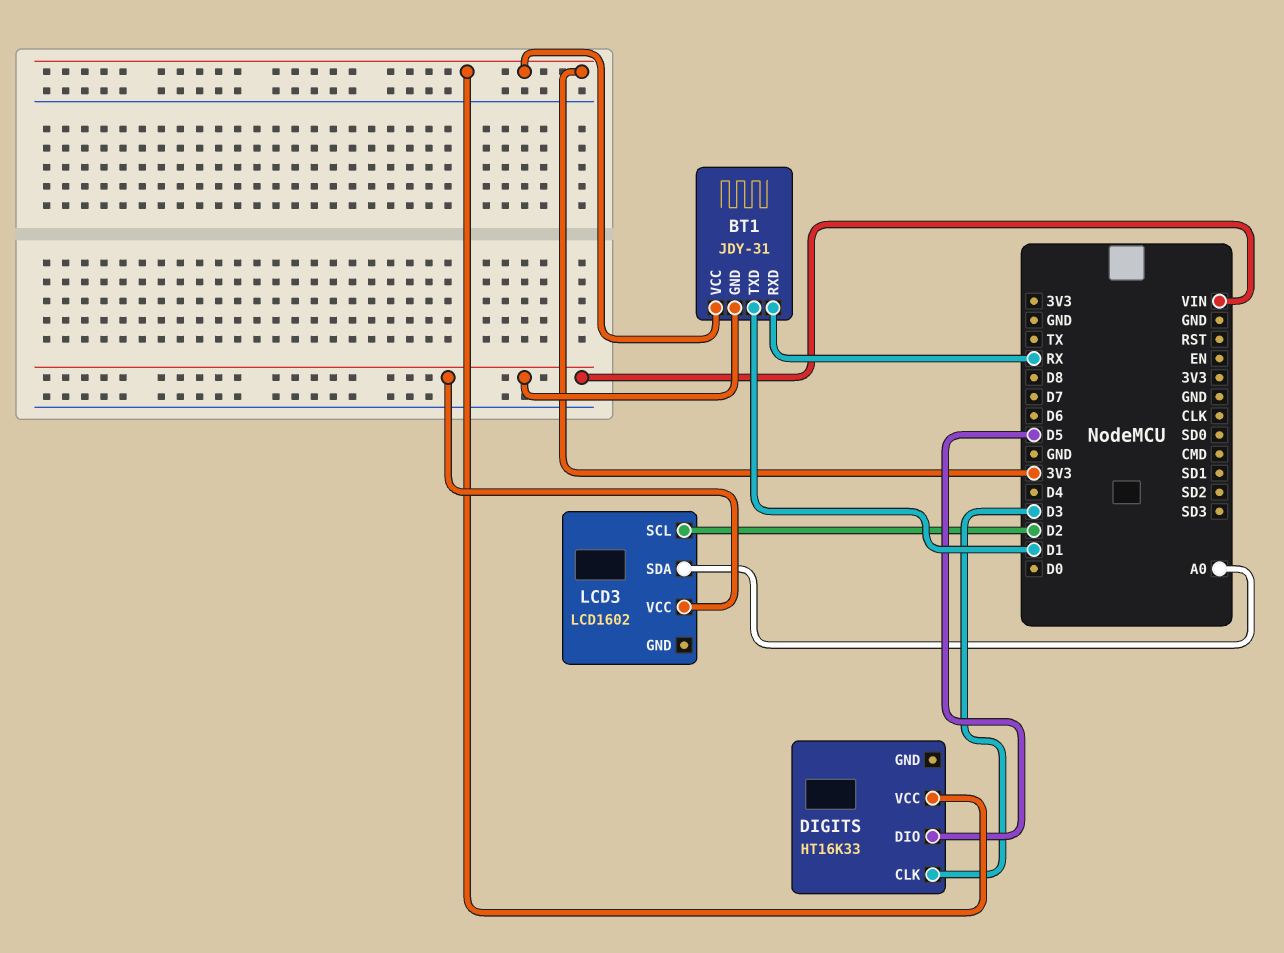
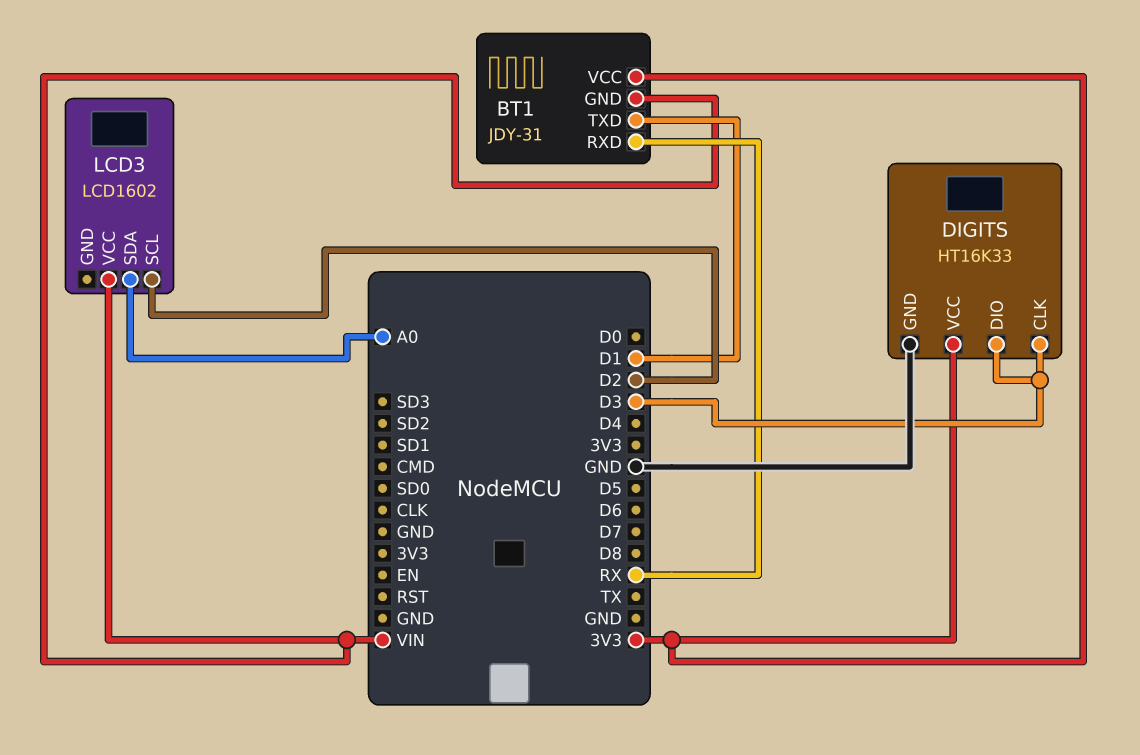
DIGITS pin DIO: D5 -> D3
DIGITS pin GND: none -> GND

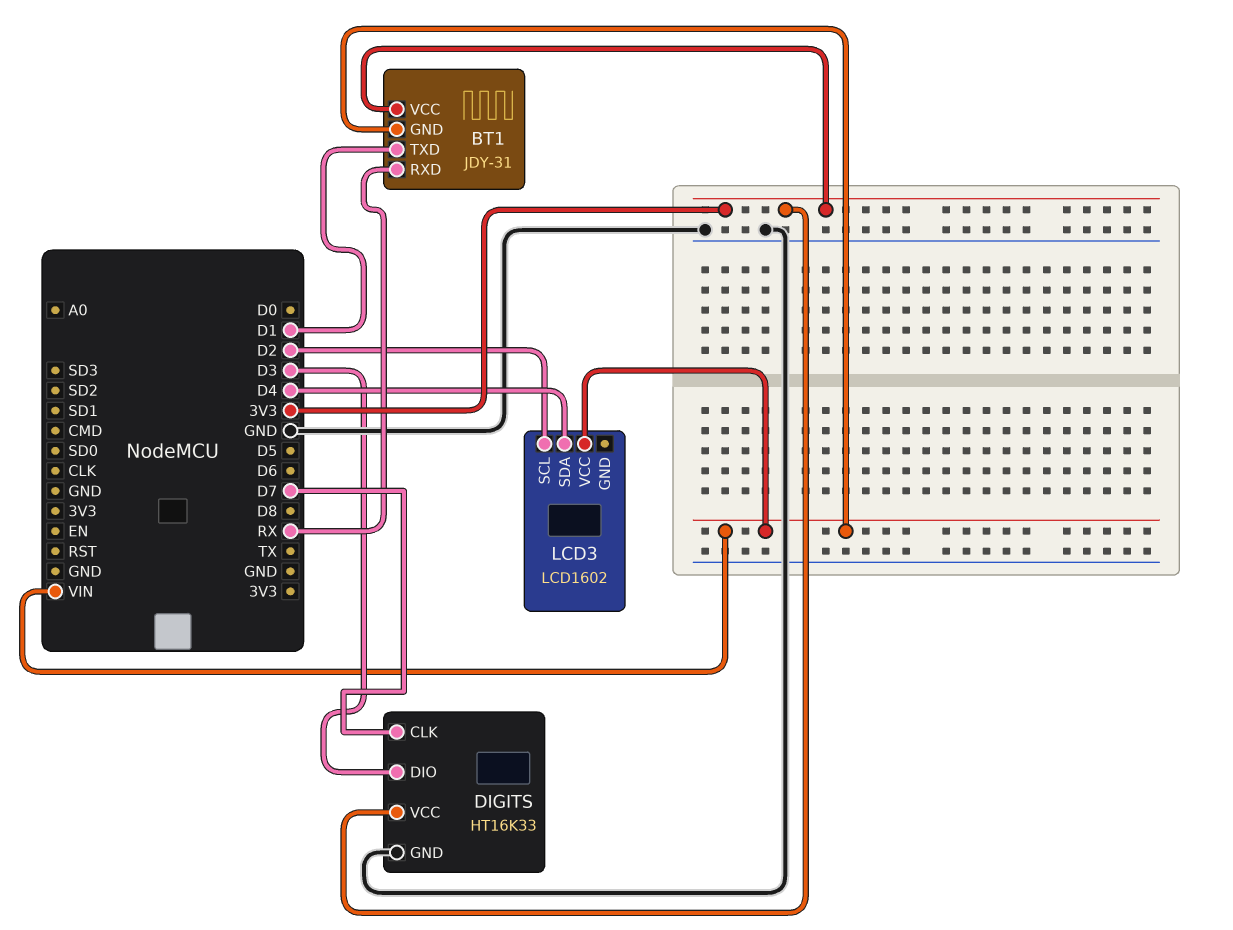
DIGITS pin CLK: D3 -> D7
LCD3 pin SDA: A0 -> D4

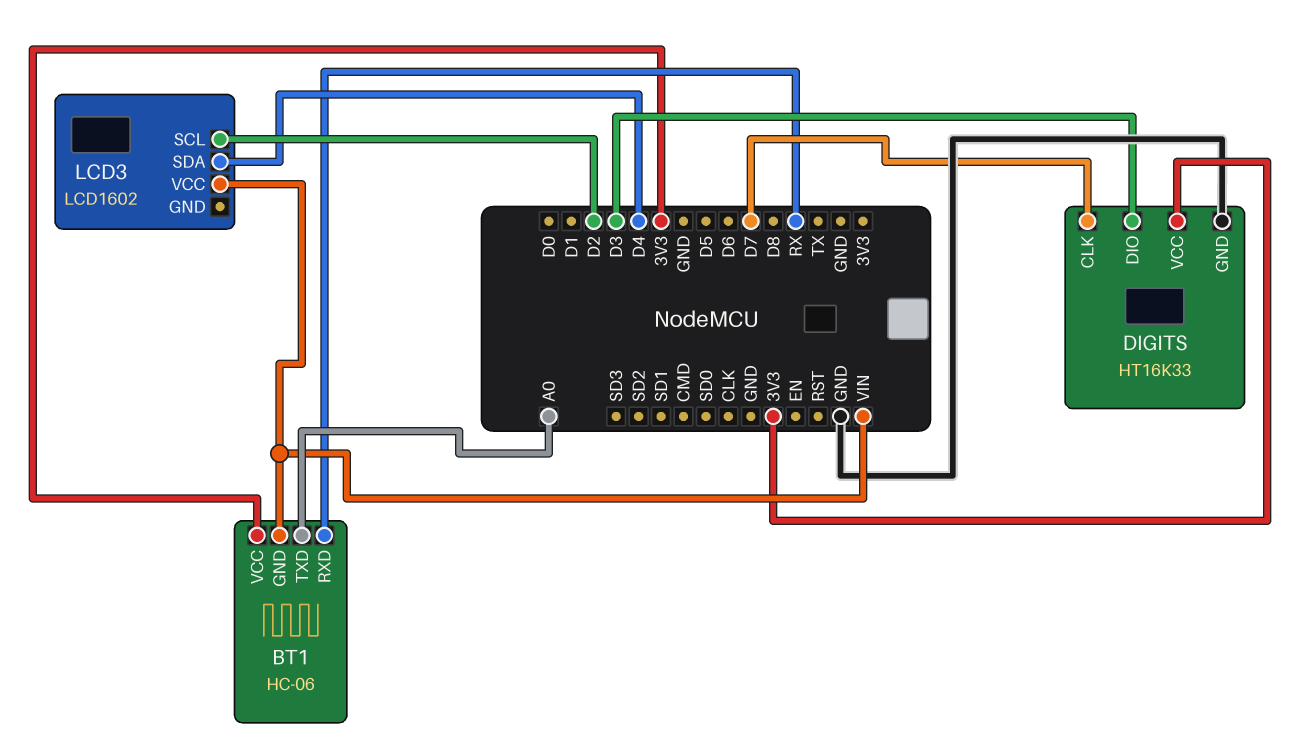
BT1: JDY-31 -> HC-06
BT1 pin TXD: D1 -> A0

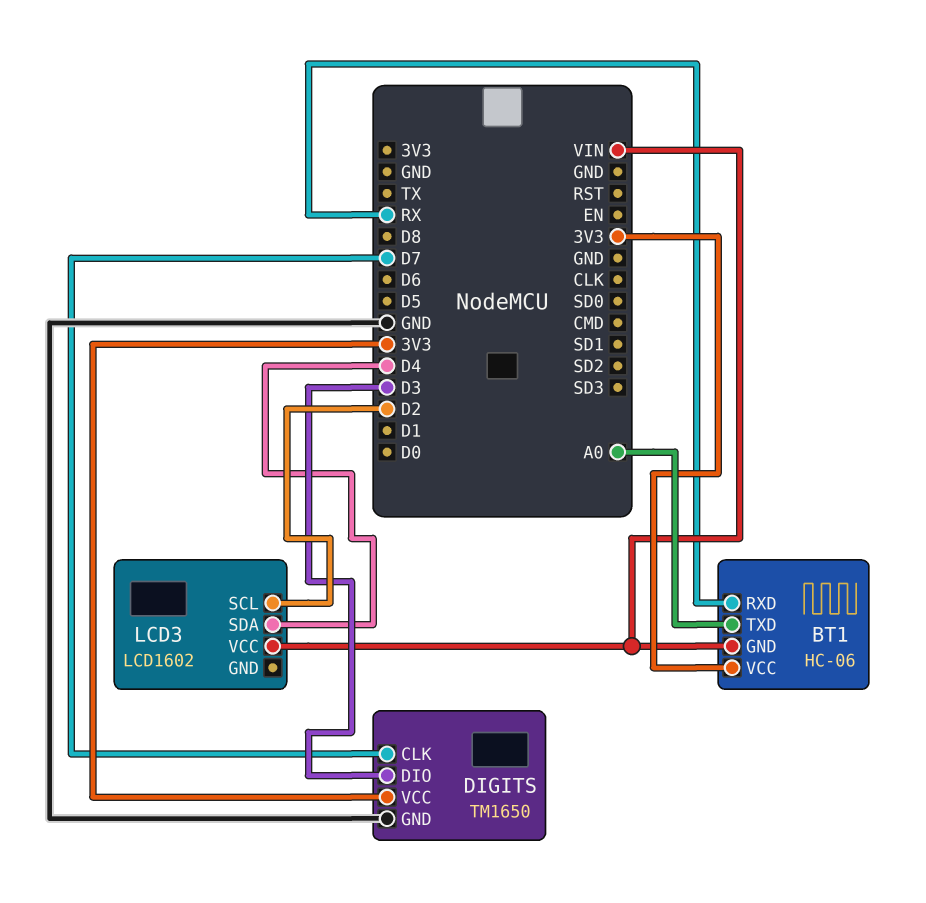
DIGITS: HT16K33 -> TM1650

